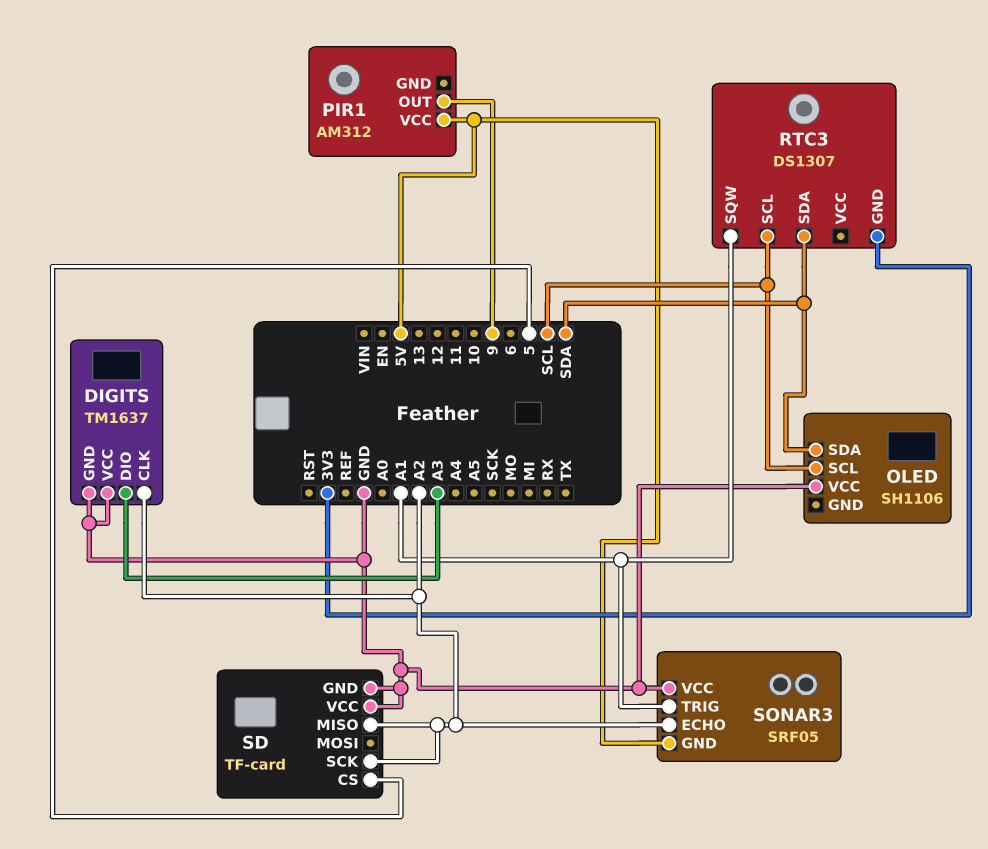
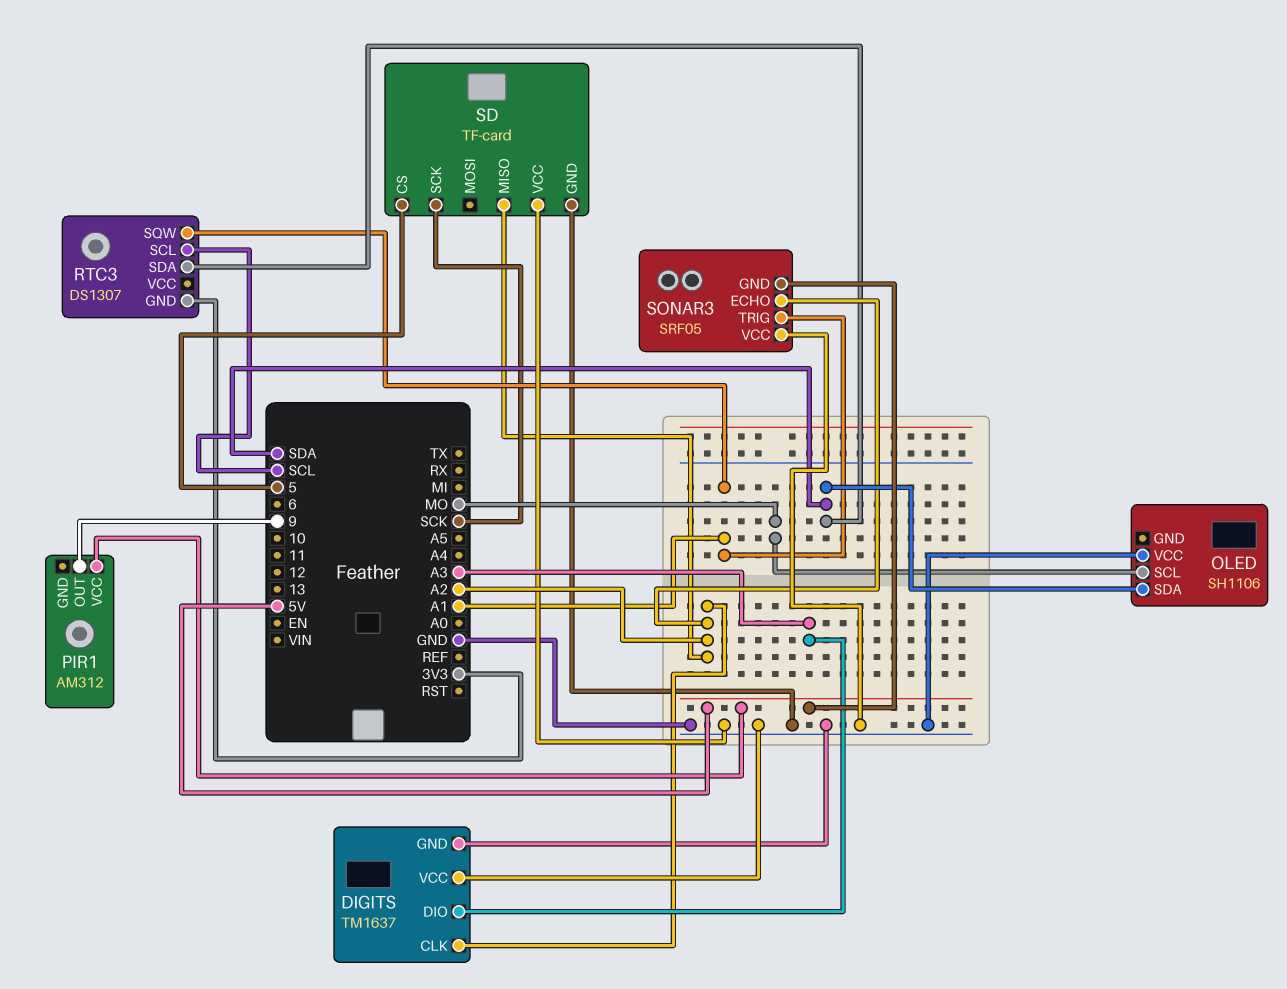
OLED pin SCL: SCL -> MO
SD pin SCK: A2 -> SCK

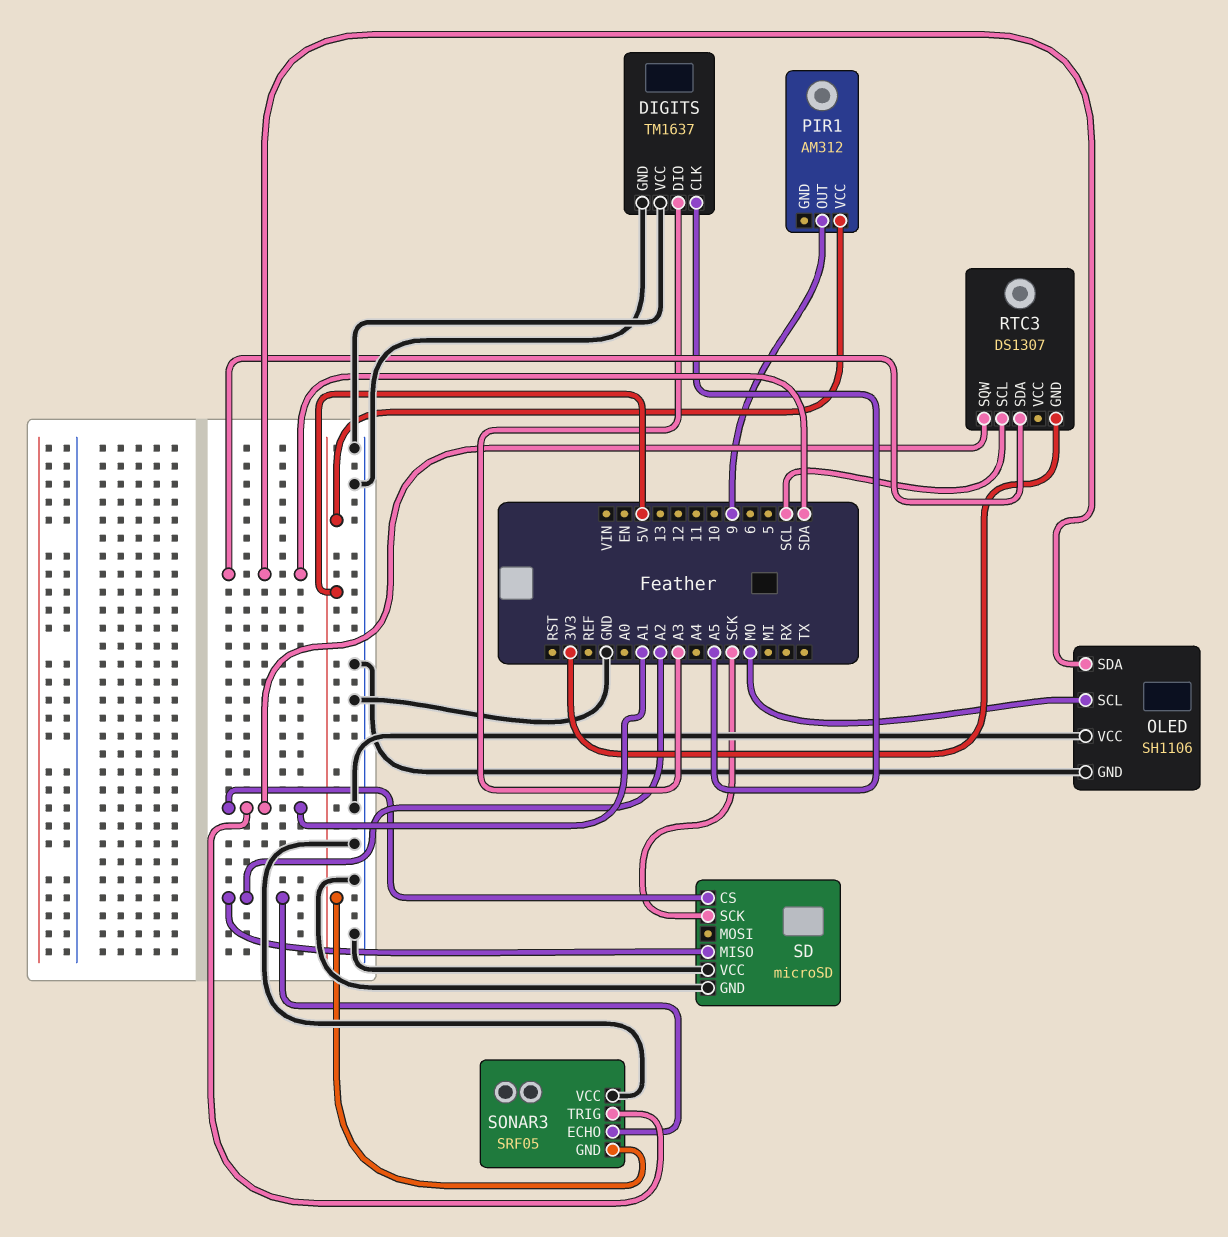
DIGITS pin CLK: A2 -> A5
OLED pin GND: none -> GND
SD: TF-card -> microSD
SD pin CS: 5 -> A1

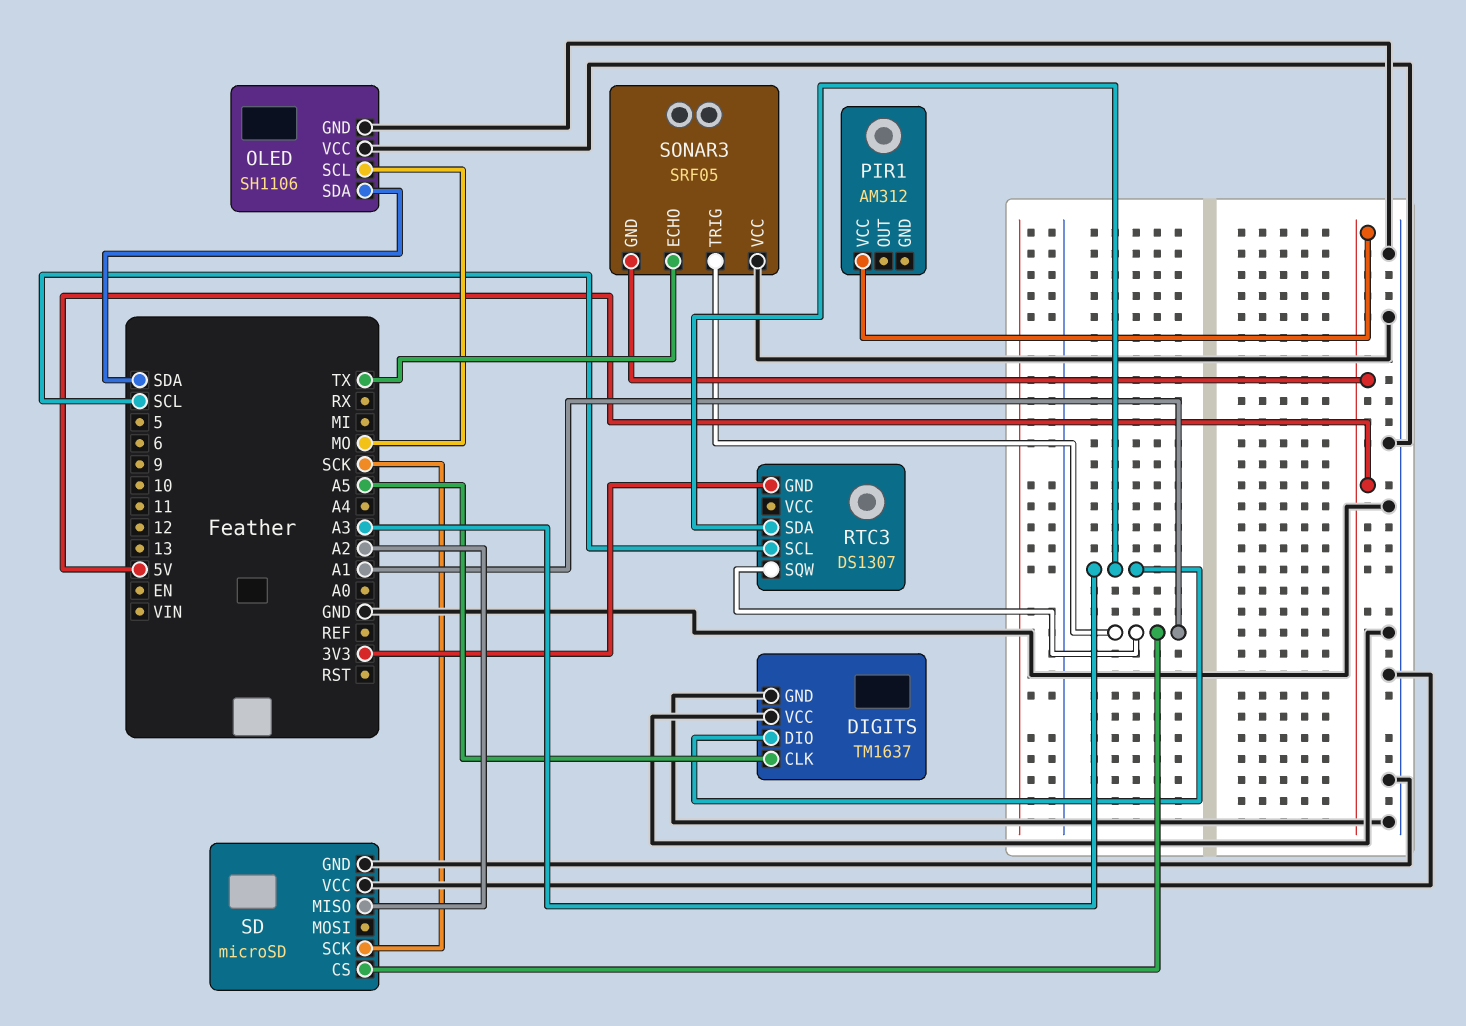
PIR1 pin OUT: 9 -> none
RTC3 pin SDA: SDA -> A3
SONAR3 pin ECHO: A2 -> TX

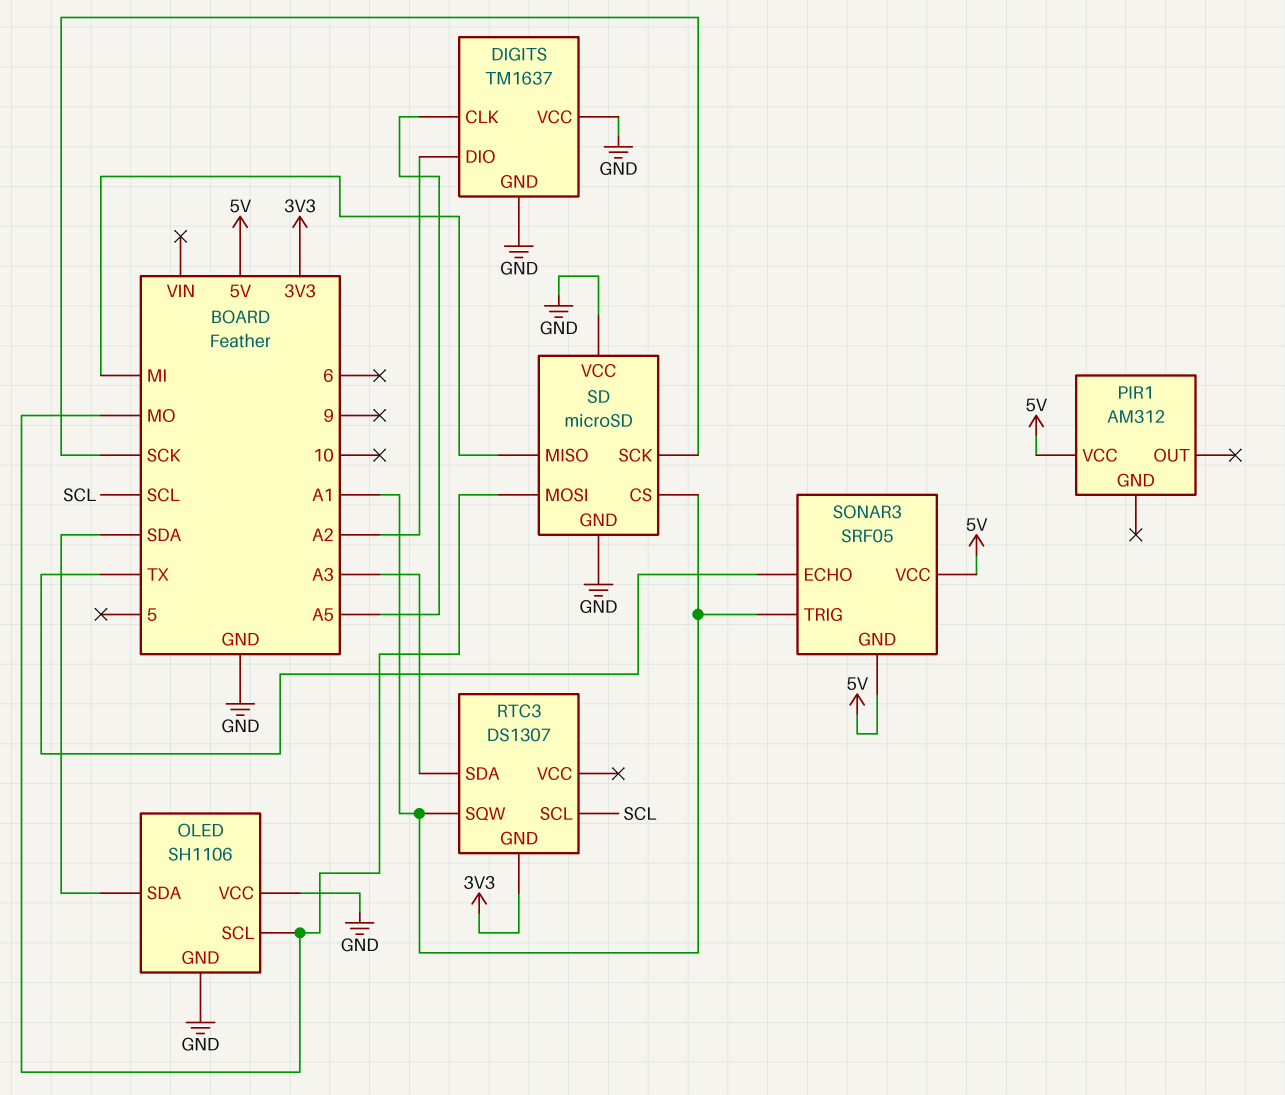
DIGITS pin DIO: A3 -> A2
SD pin MISO: A2 -> MI
SD pin MOSI: none -> MO
SONAR3 pin VCC: GND -> 5V

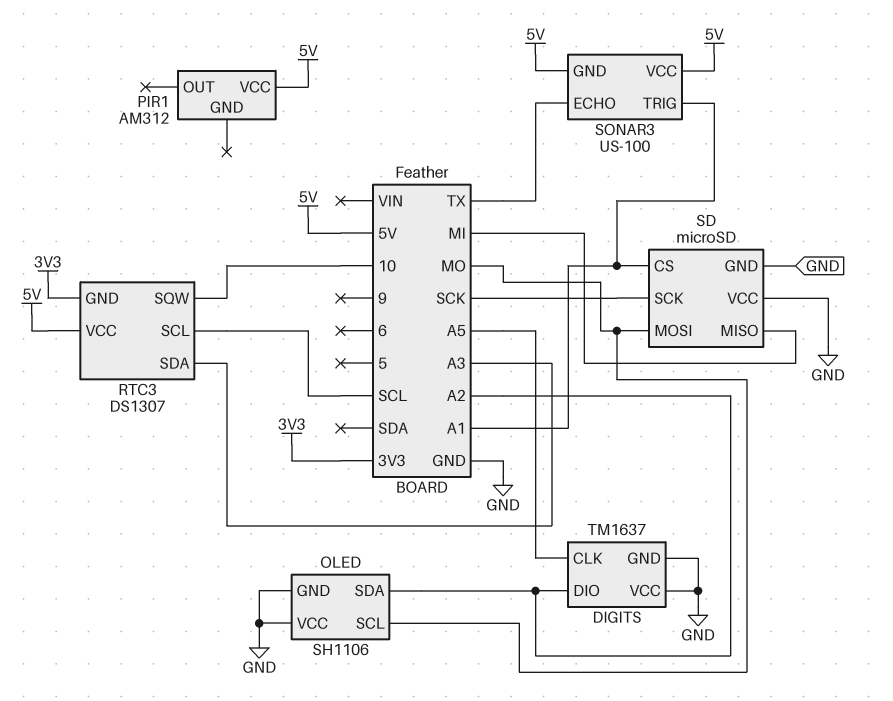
OLED pin SDA: SDA -> A2
RTC3 pin SQW: A1 -> 10
RTC3 pin VCC: none -> 5V
SONAR3: SRF05 -> US-100

